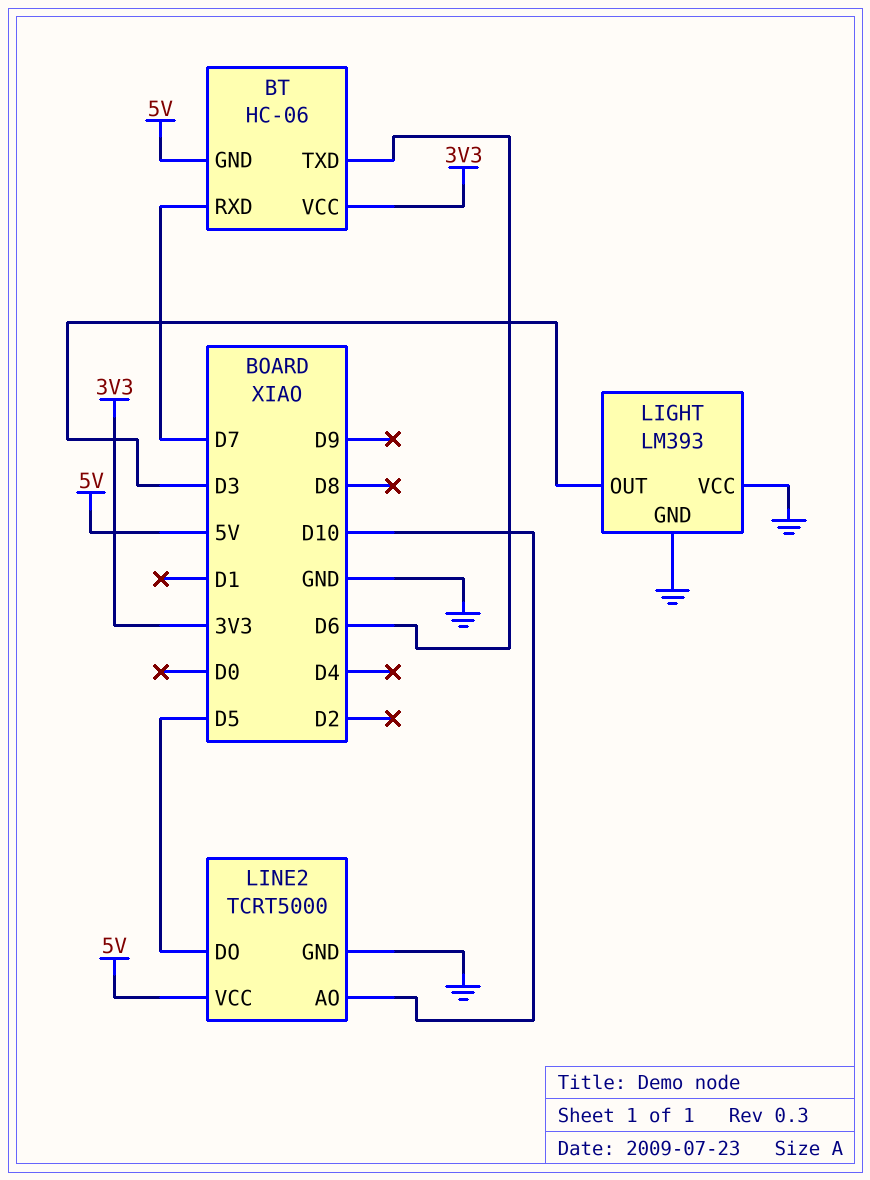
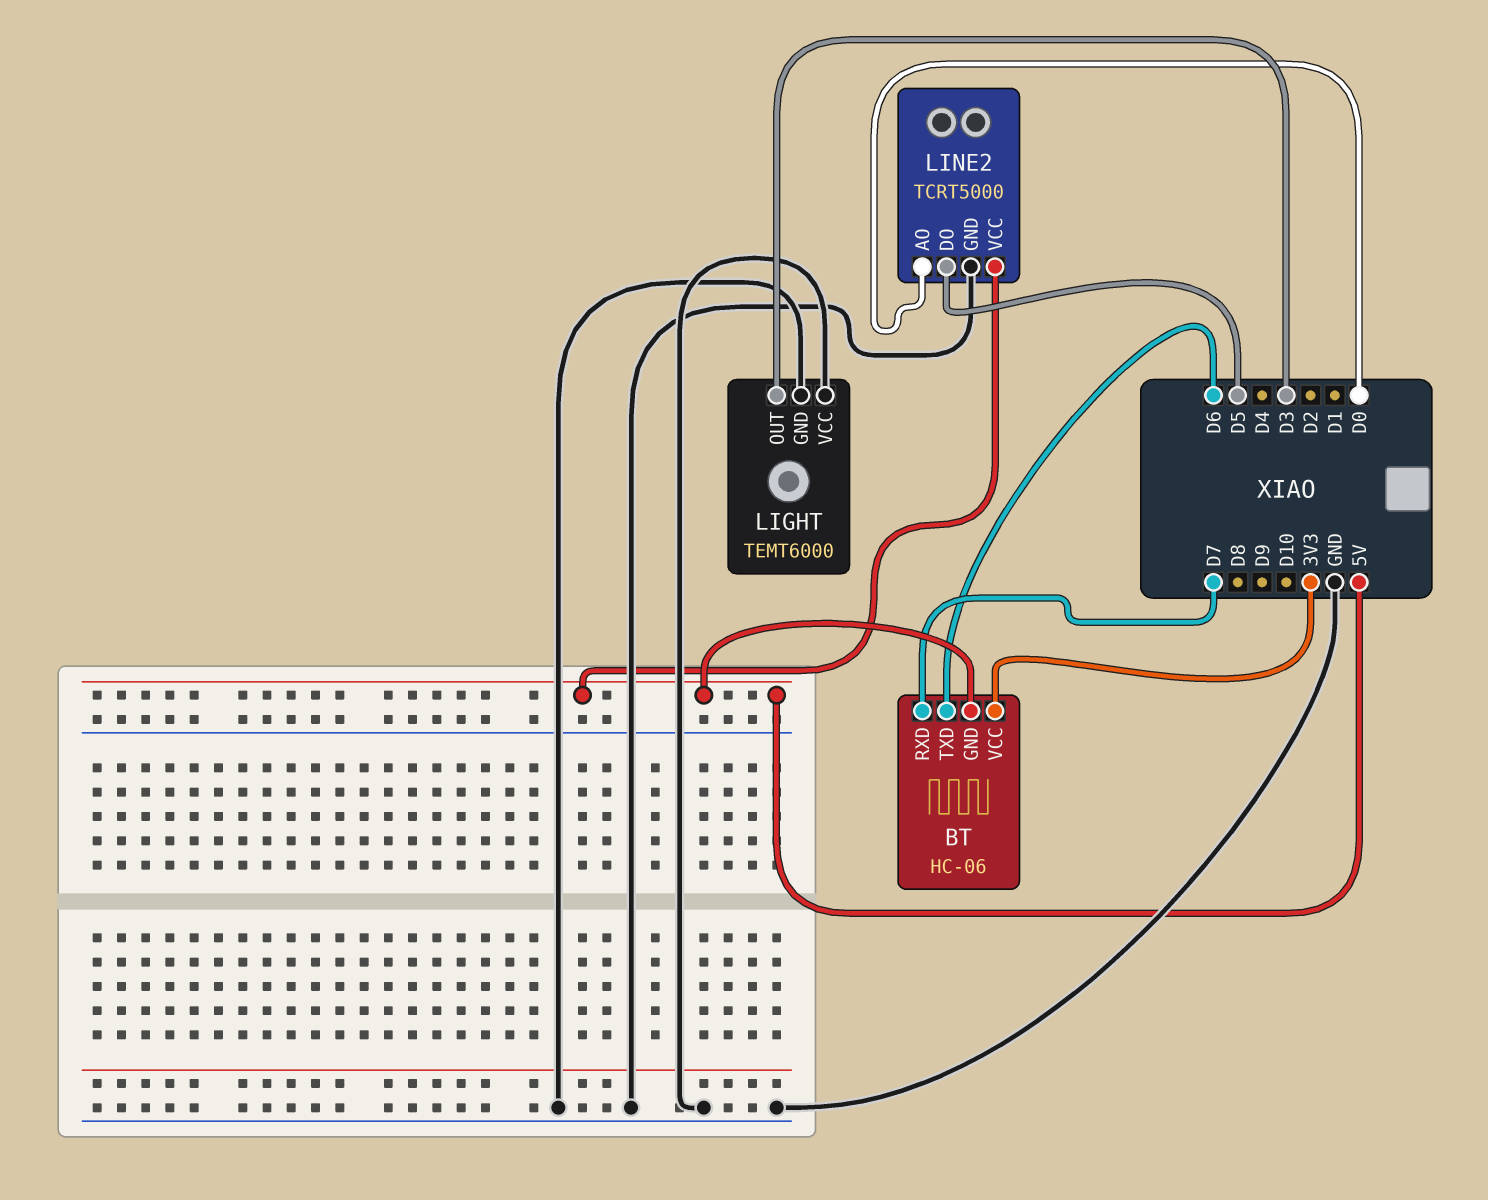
LIGHT: LM393 -> TEMT6000
LINE2 pin AO: D10 -> D0

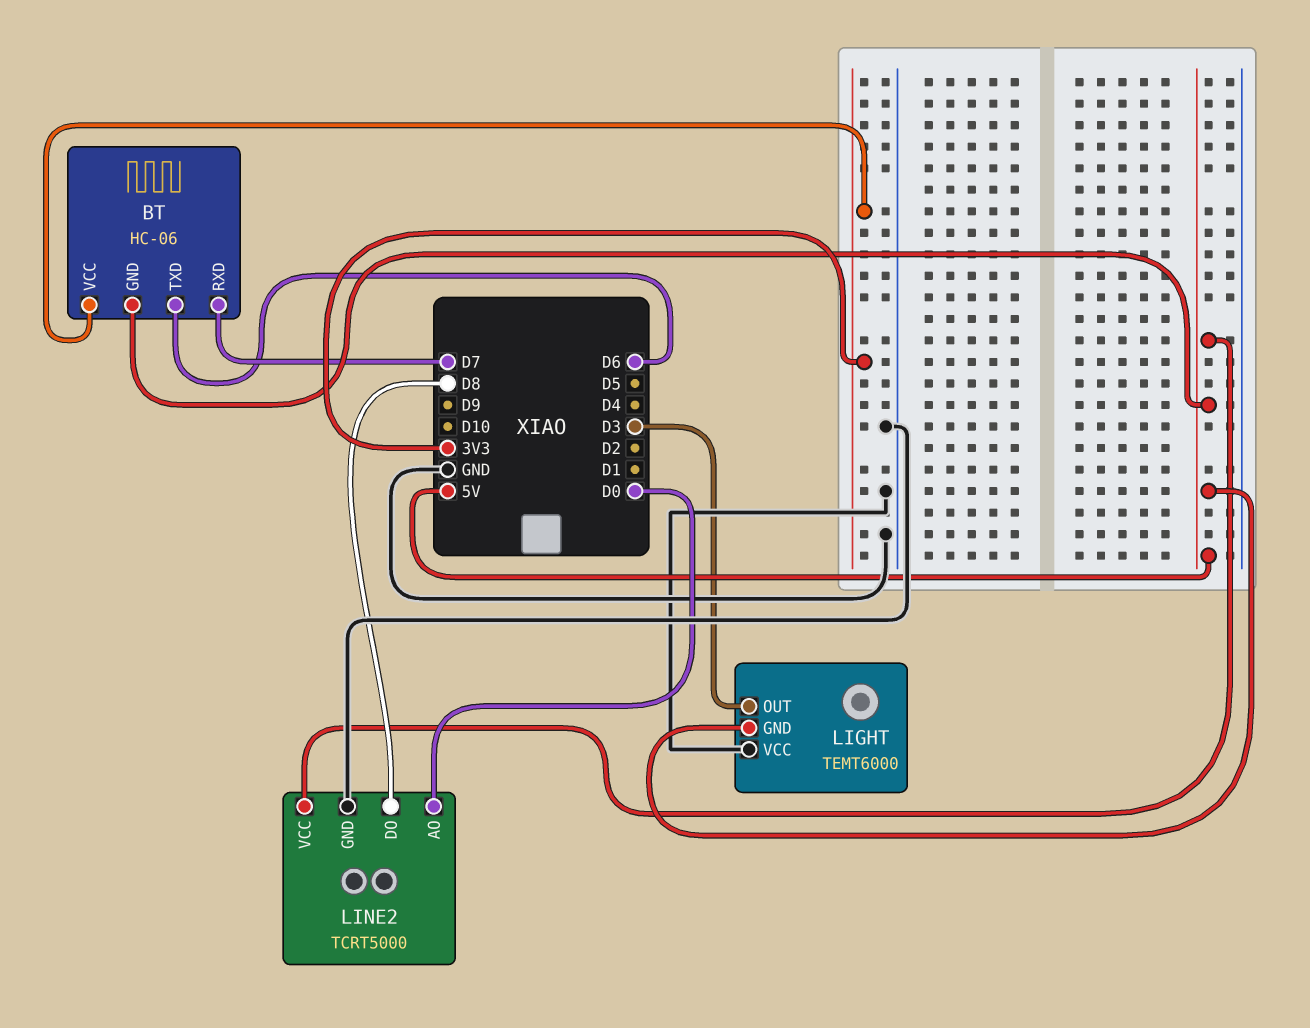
LIGHT pin GND: GND -> 5V
LINE2 pin DO: D5 -> D8

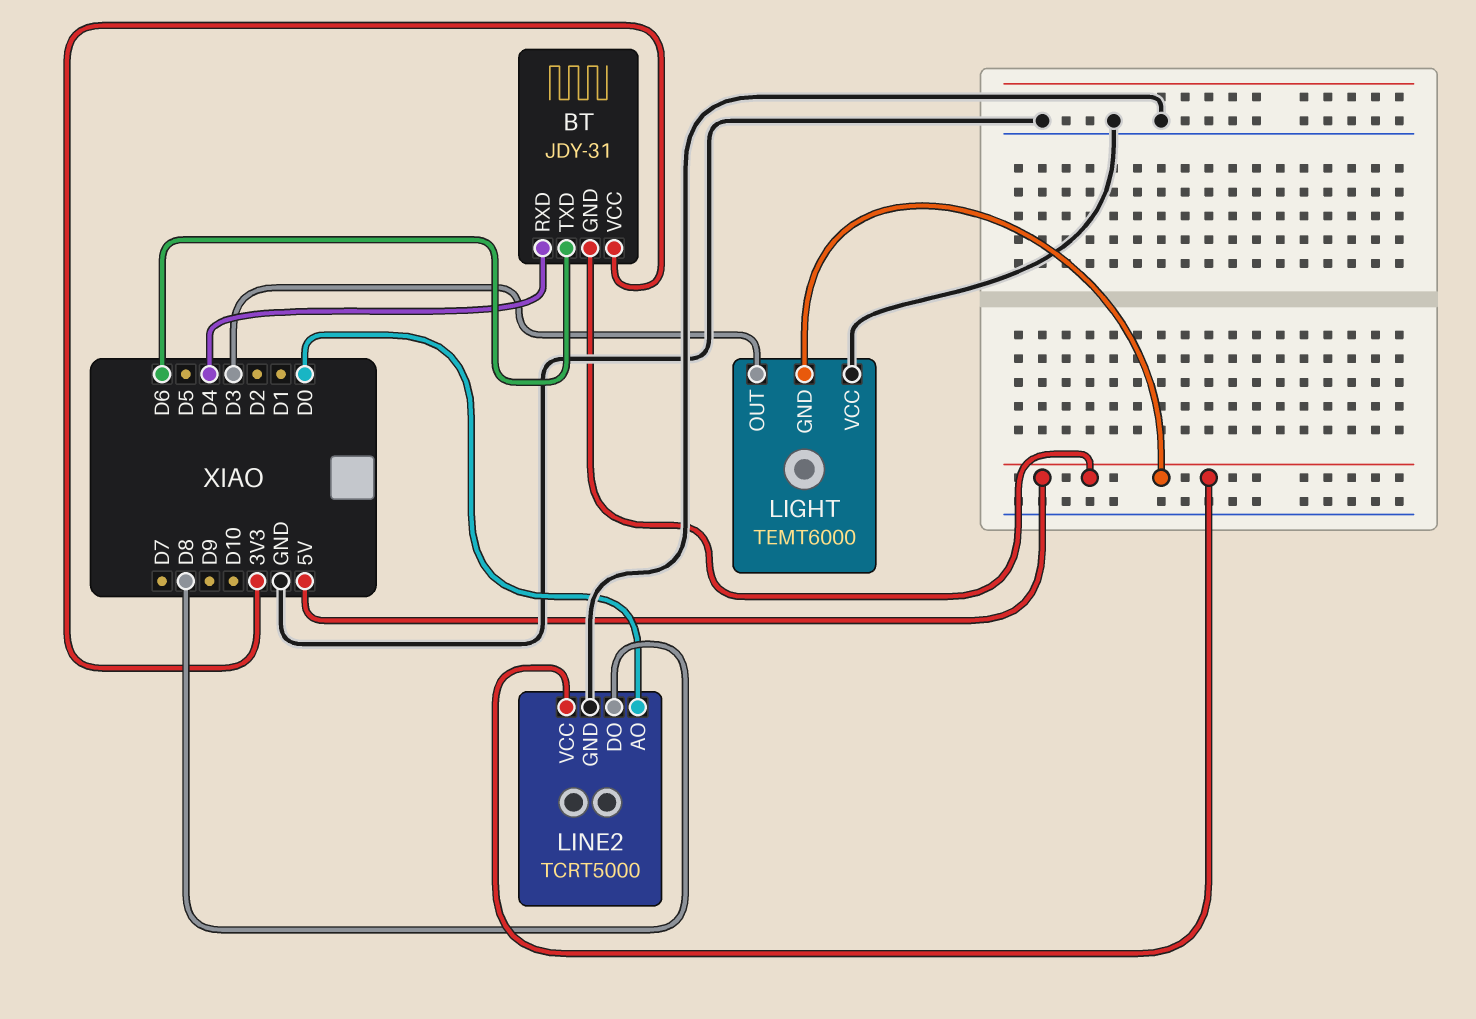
BT: HC-06 -> JDY-31
BT pin RXD: D7 -> D4

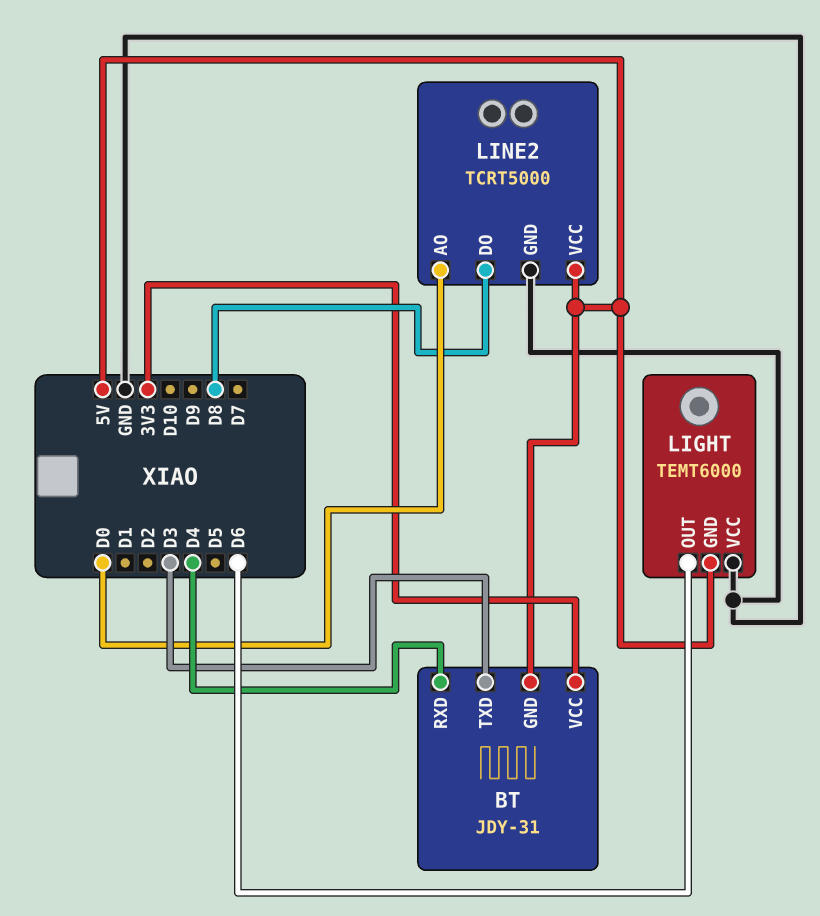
BT pin TXD: D6 -> D3
LIGHT pin OUT: D3 -> D6

